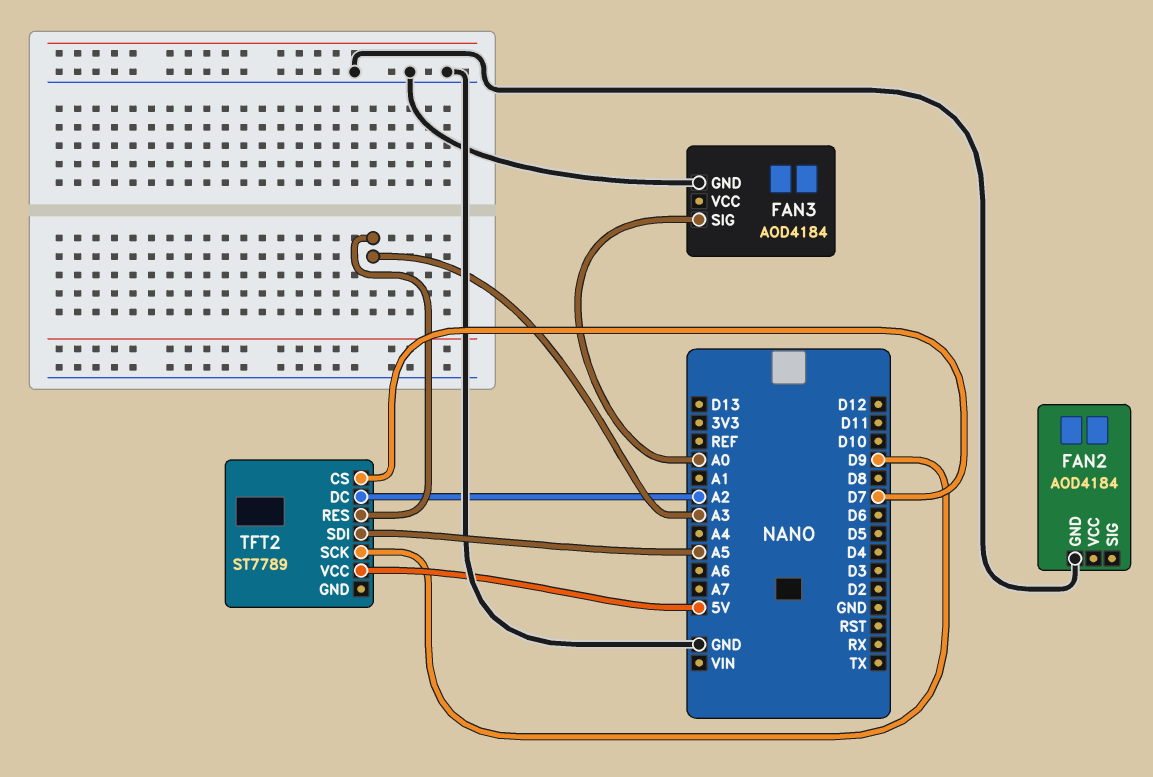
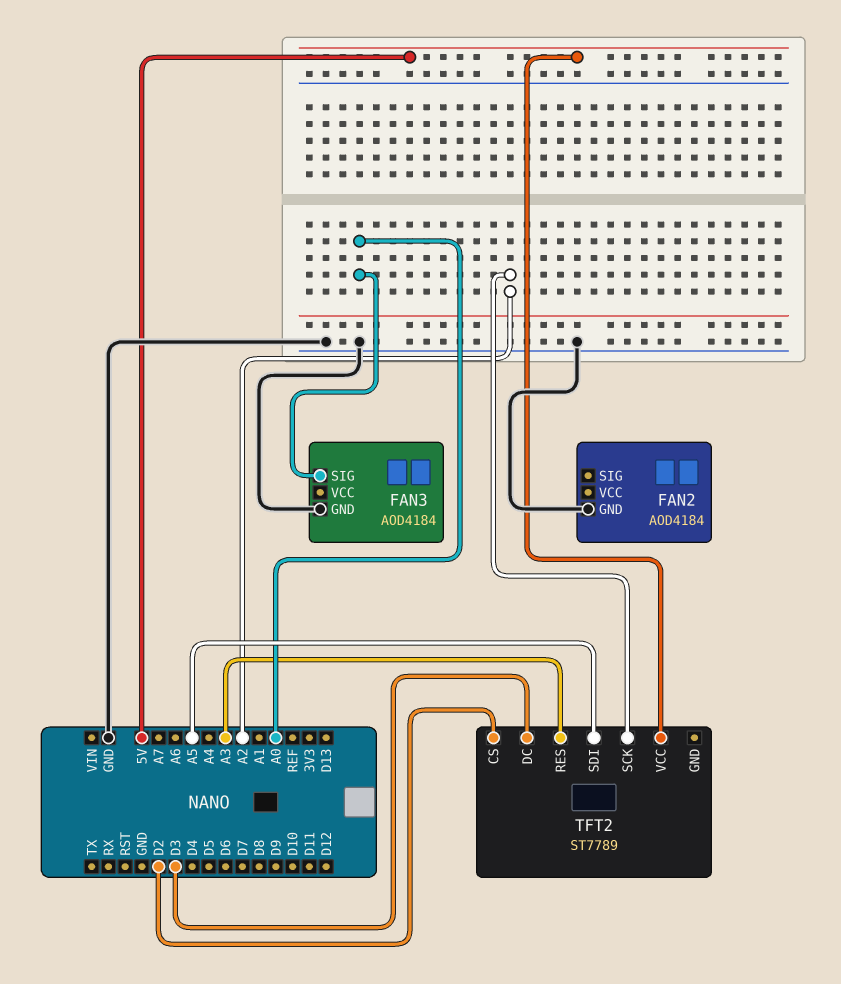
TFT2 pin CS: D7 -> D2
TFT2 pin DC: A2 -> D3
TFT2 pin SCK: D9 -> A2

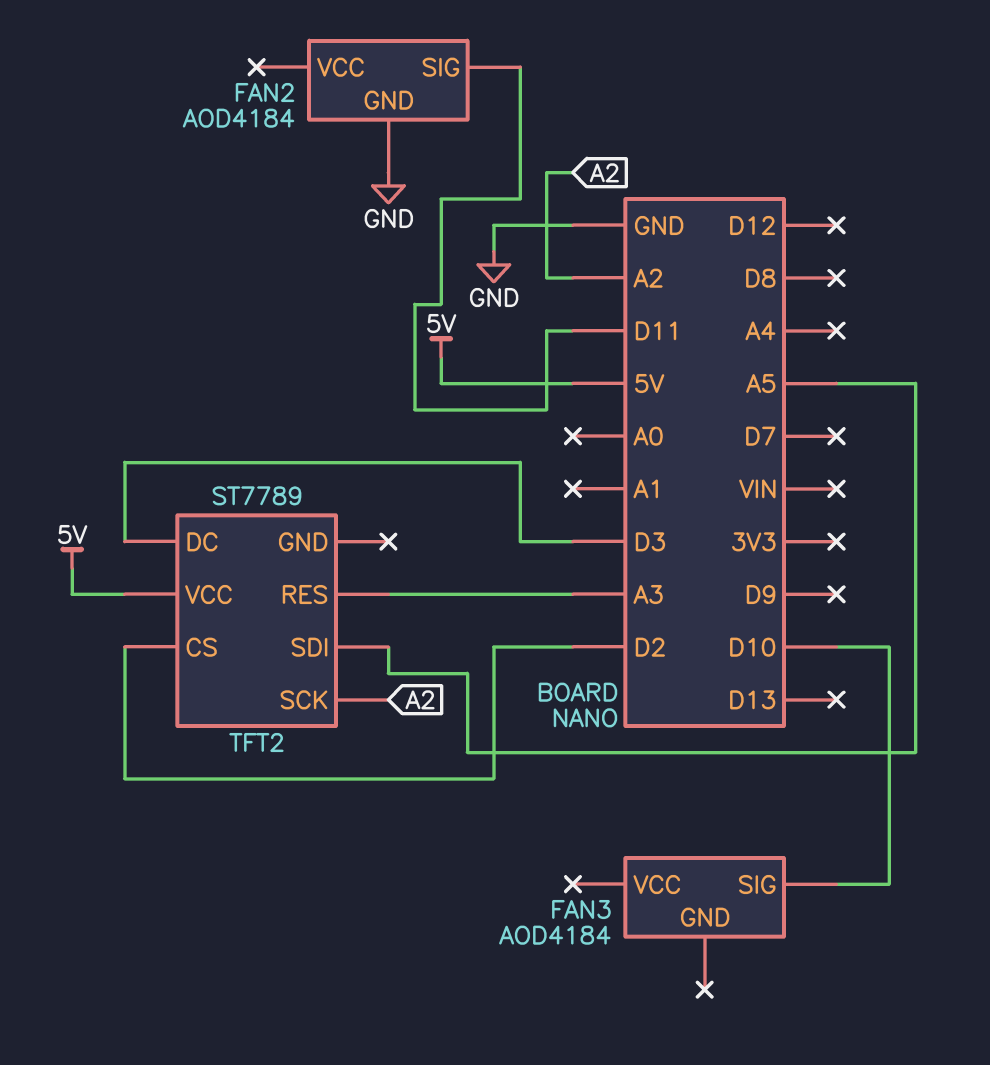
FAN2 pin SIG: none -> D11
FAN3 pin GND: GND -> none
FAN3 pin SIG: A0 -> D10

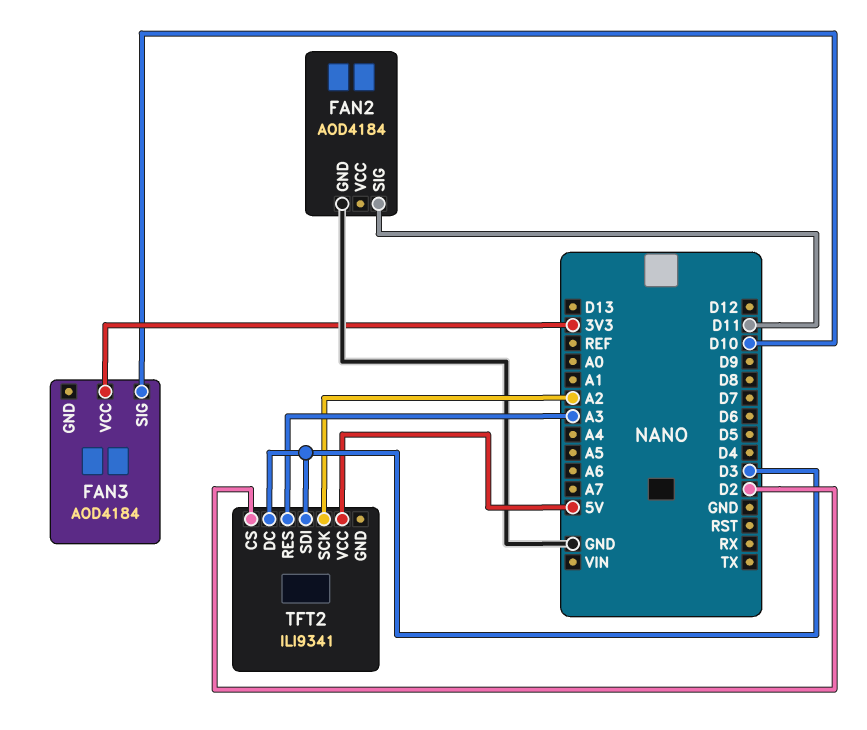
FAN3 pin VCC: none -> 3V3
TFT2: ST7789 -> ILI9341
TFT2 pin SDI: A5 -> D3

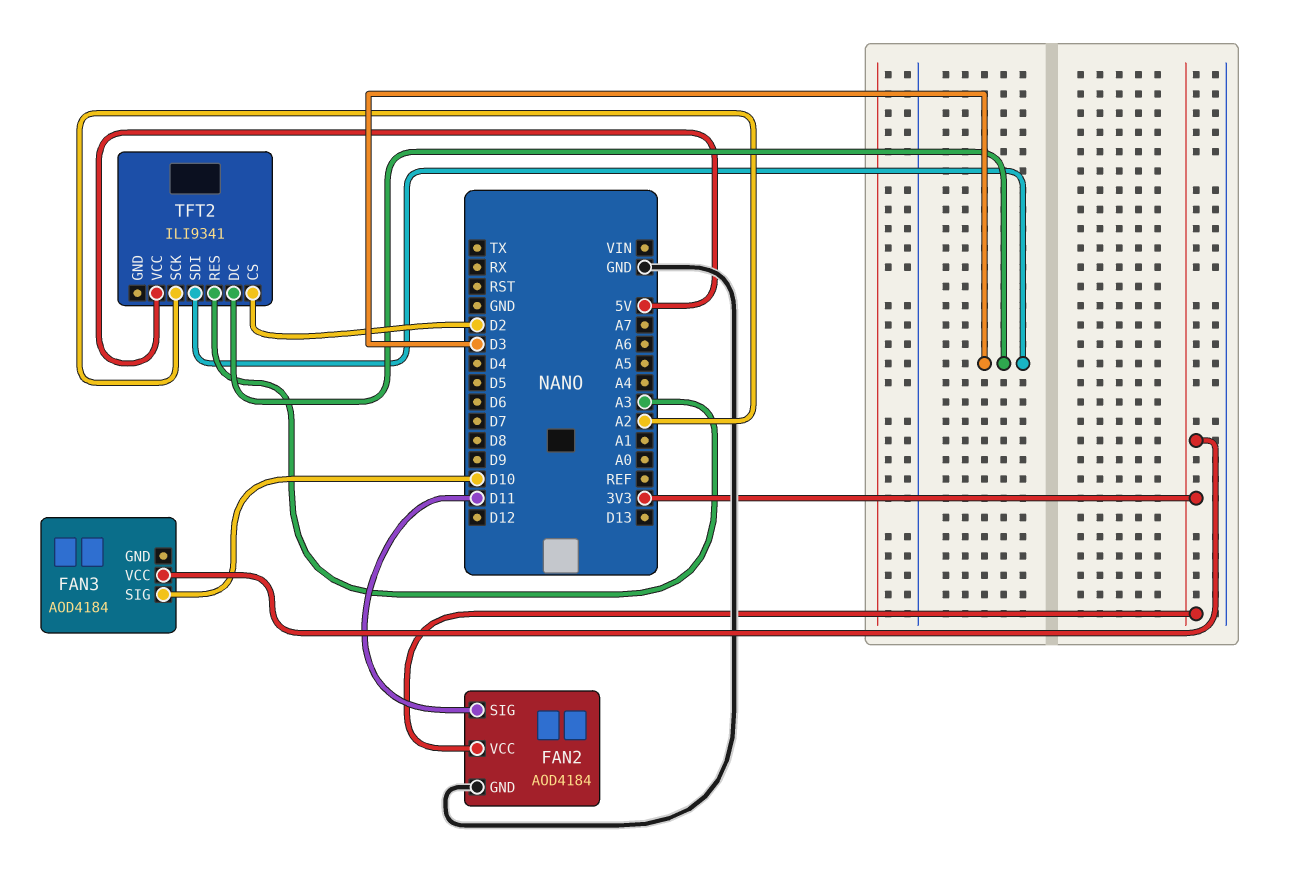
FAN2 pin VCC: none -> 3V3

